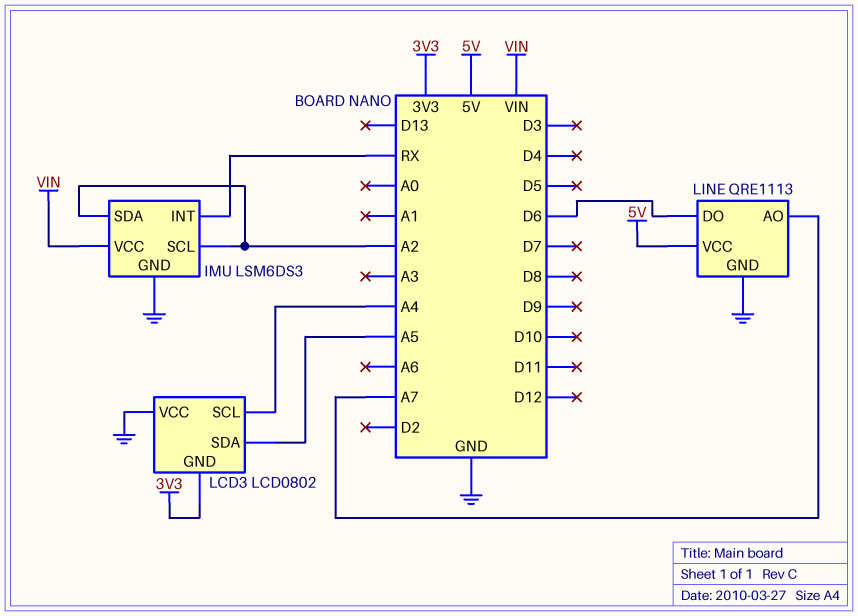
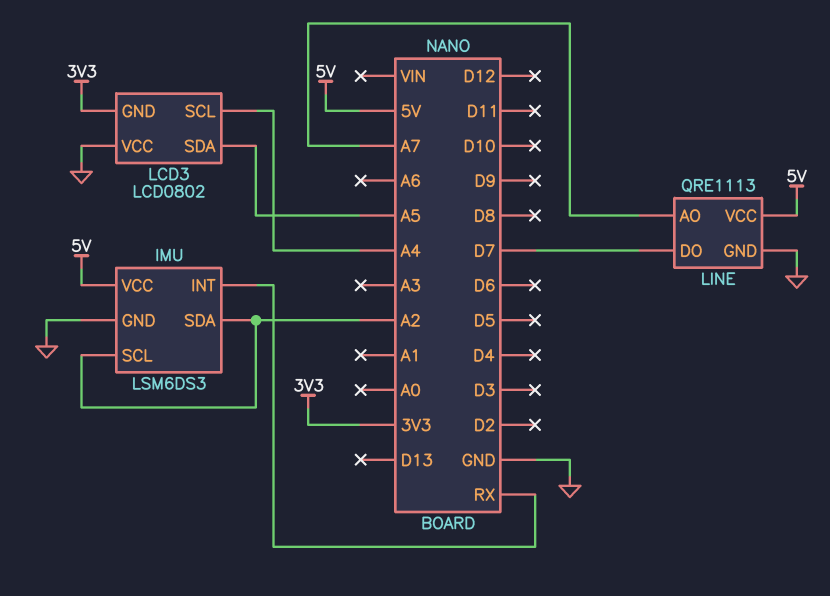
IMU pin VCC: VIN -> 5V
LINE pin DO: D6 -> D7

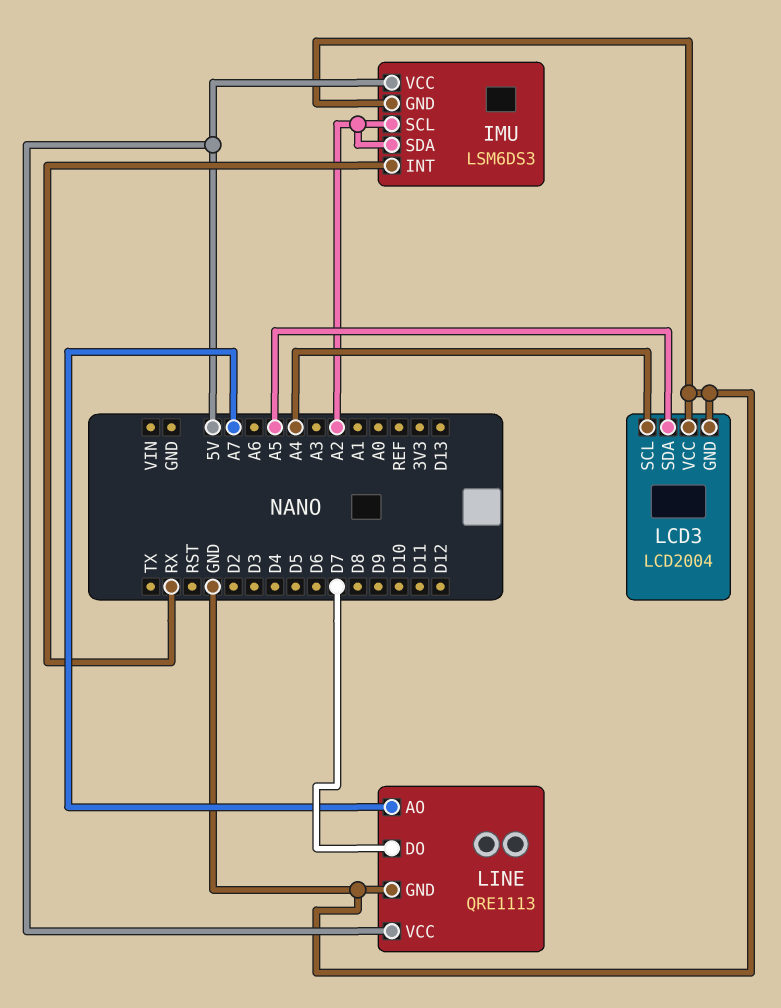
LCD3: LCD0802 -> LCD2004
LCD3 pin GND: 3V3 -> GND

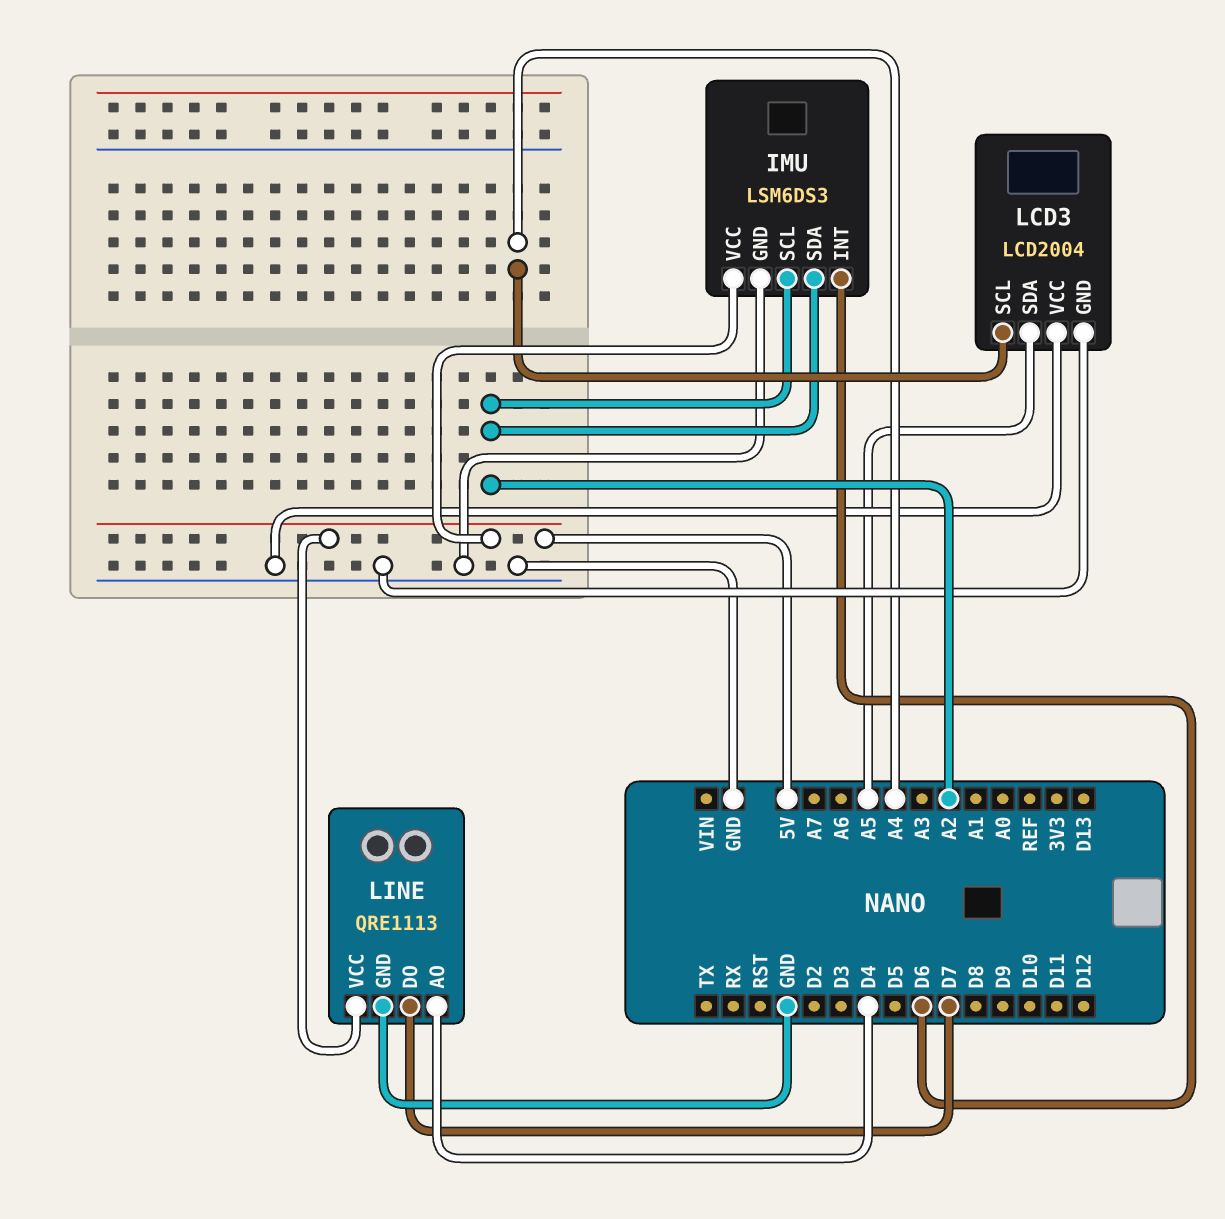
IMU pin INT: RX -> D6
LINE pin AO: A7 -> D4

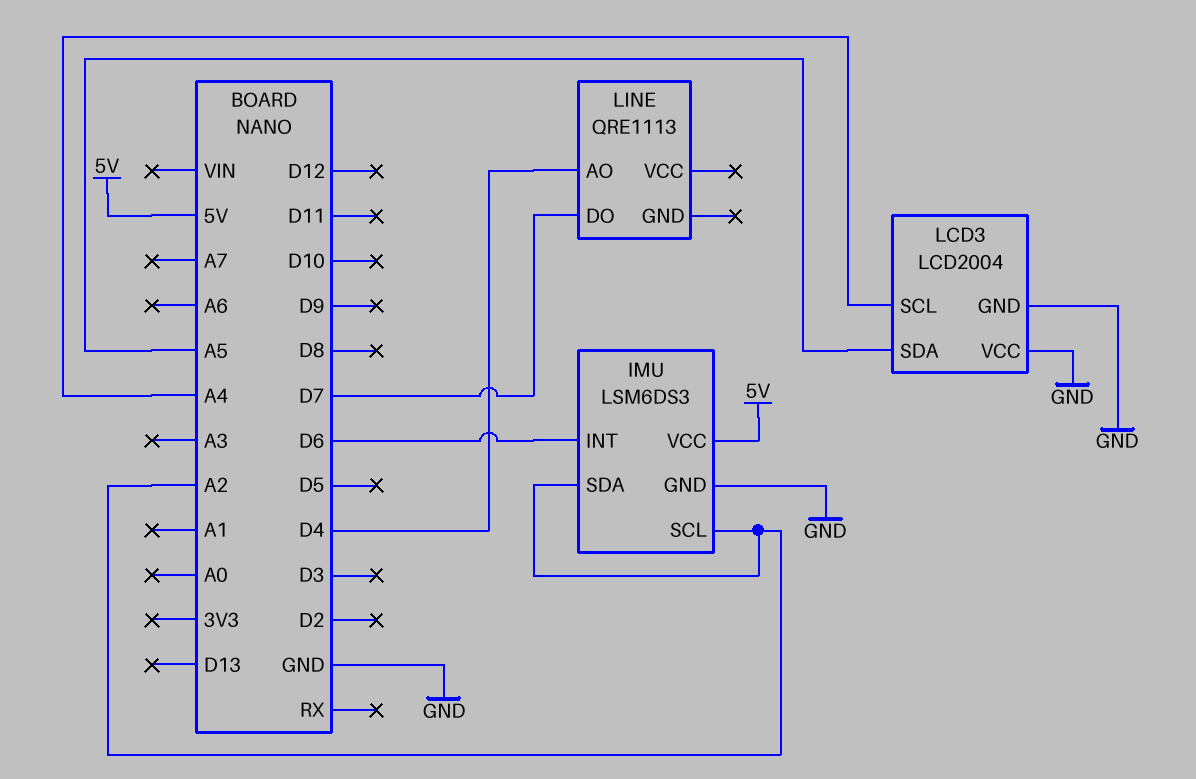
LINE pin GND: GND -> none
LINE pin VCC: 5V -> none

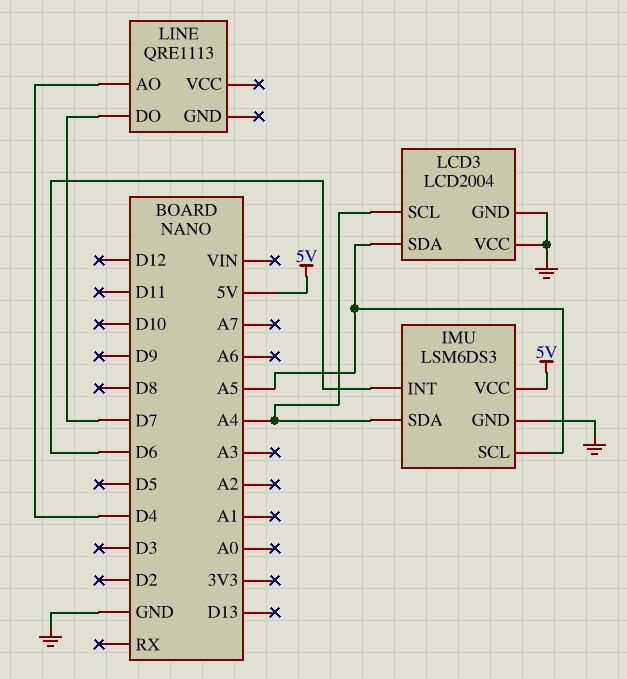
IMU pin SCL: A2 -> A5
IMU pin SDA: A2 -> A4

